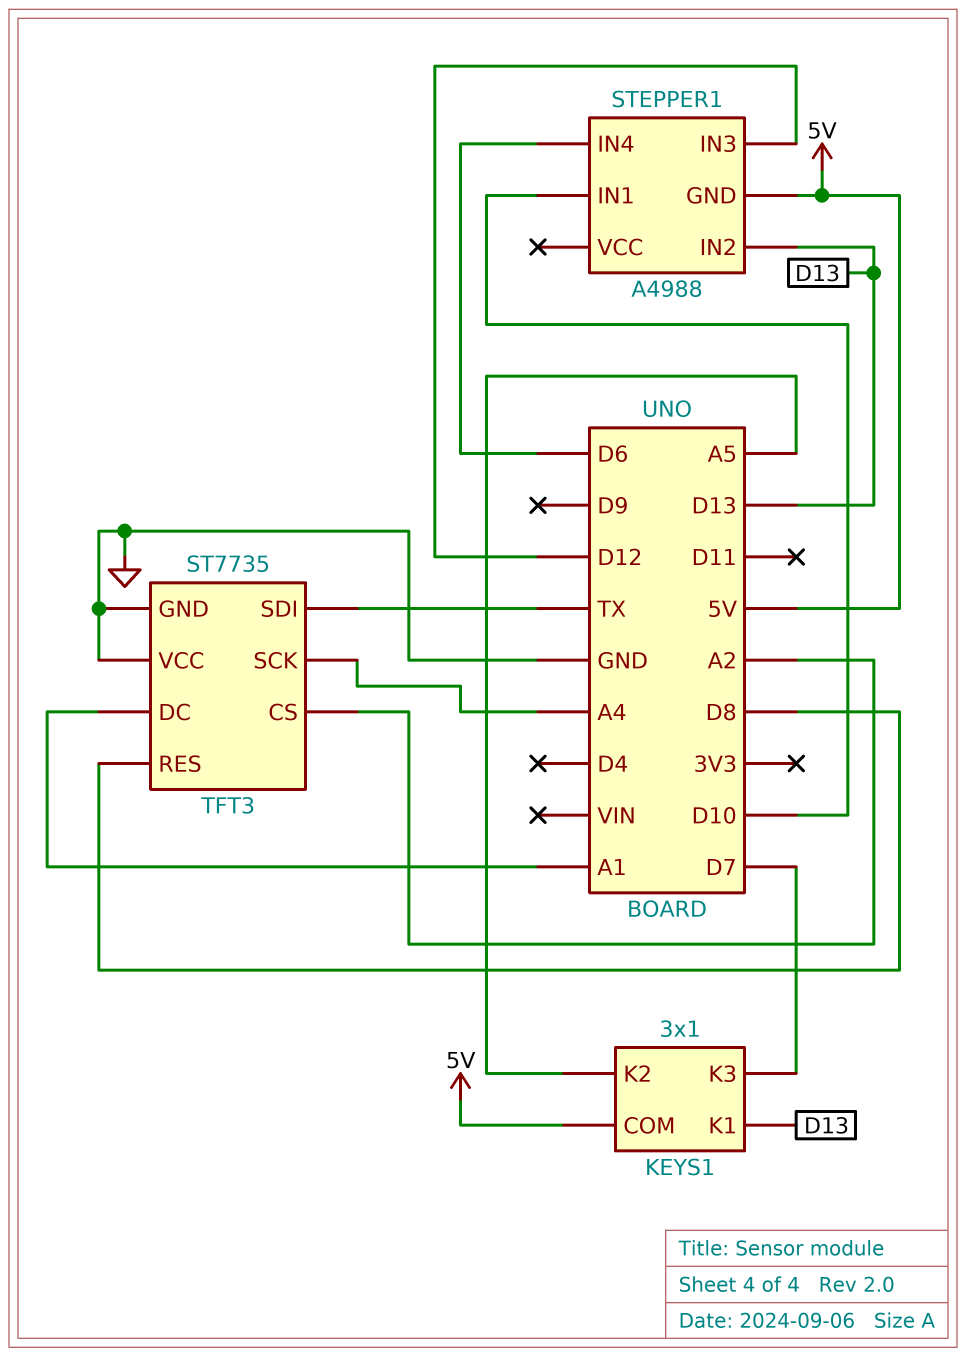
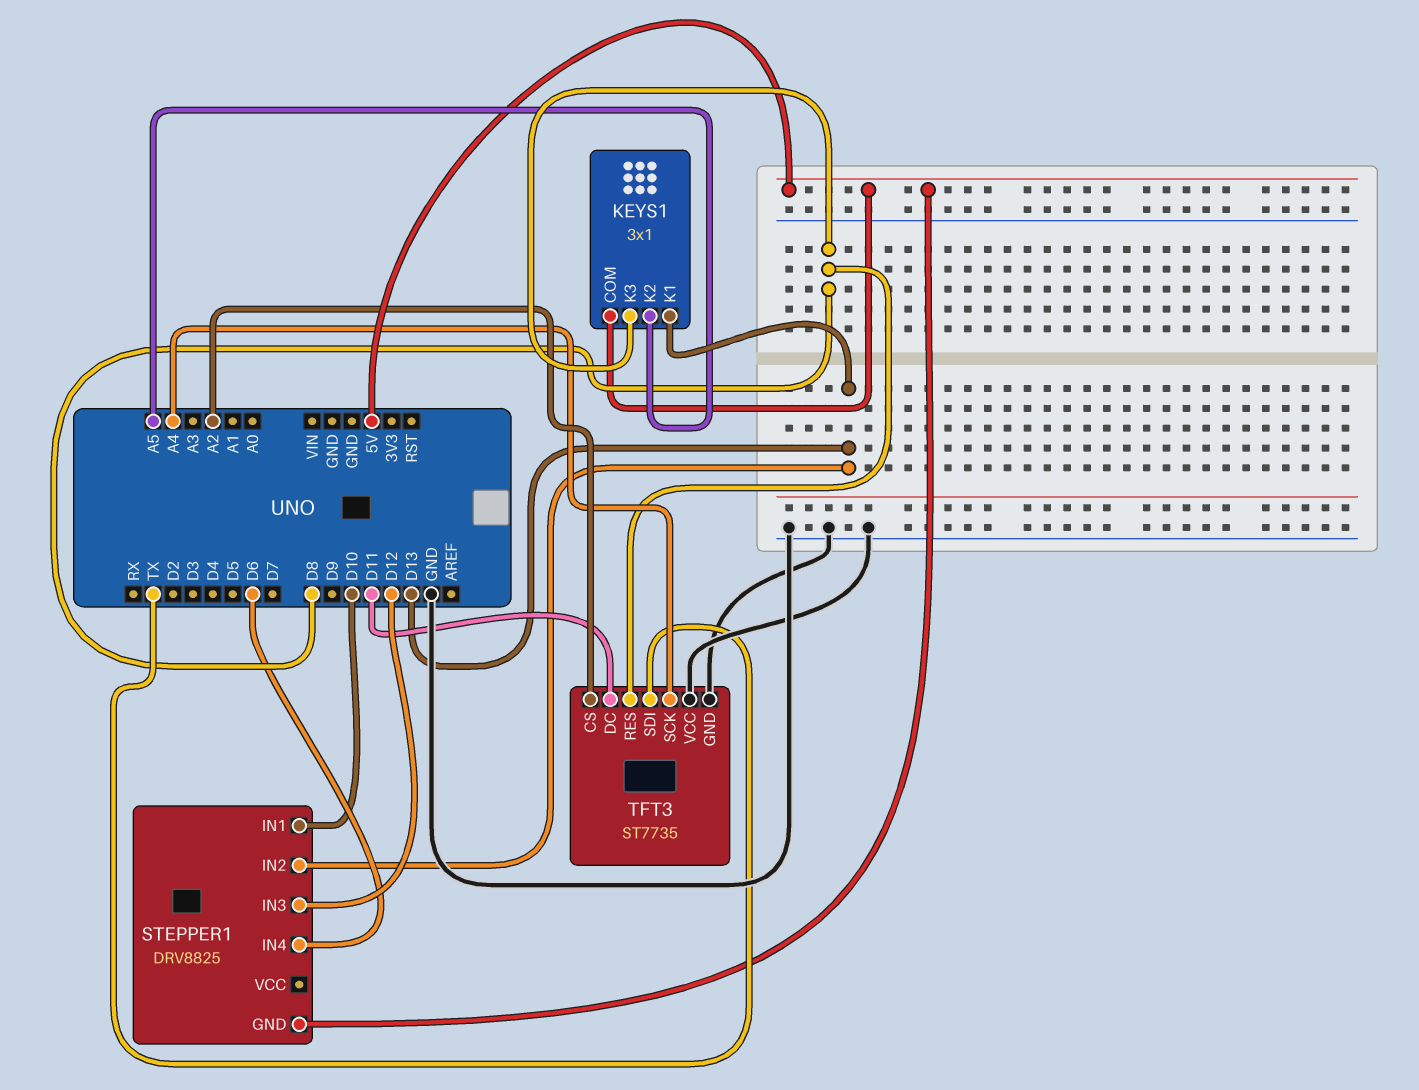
KEYS1 pin K3: D7 -> D8
STEPPER1: A4988 -> DRV8825
TFT3 pin DC: A1 -> D11

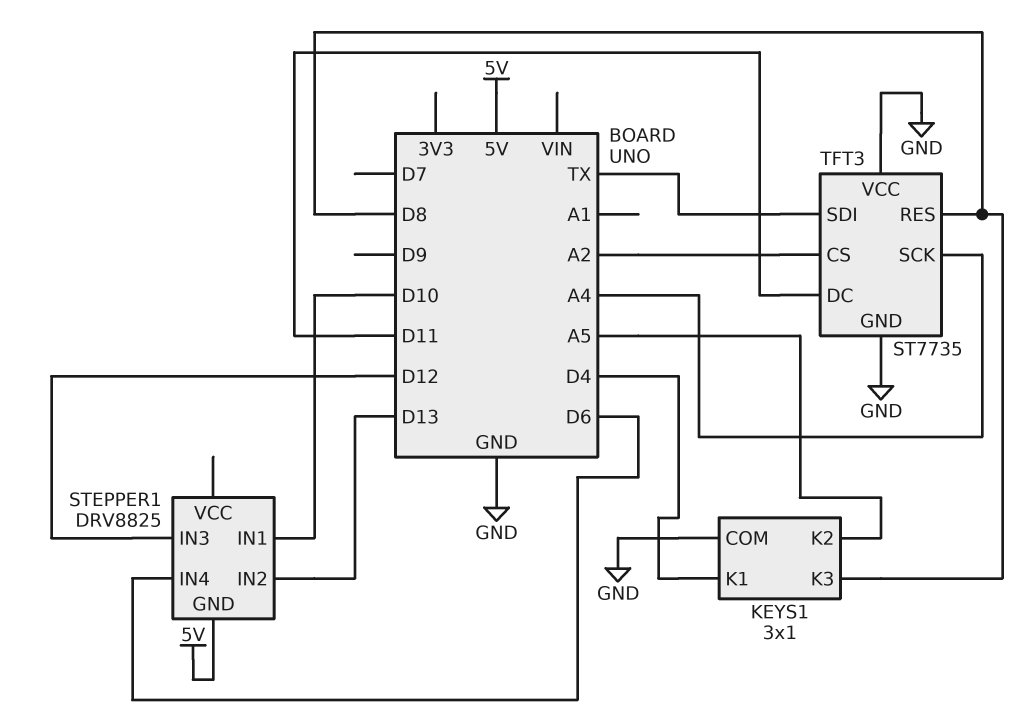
KEYS1 pin COM: 5V -> GND
KEYS1 pin K1: D13 -> D4

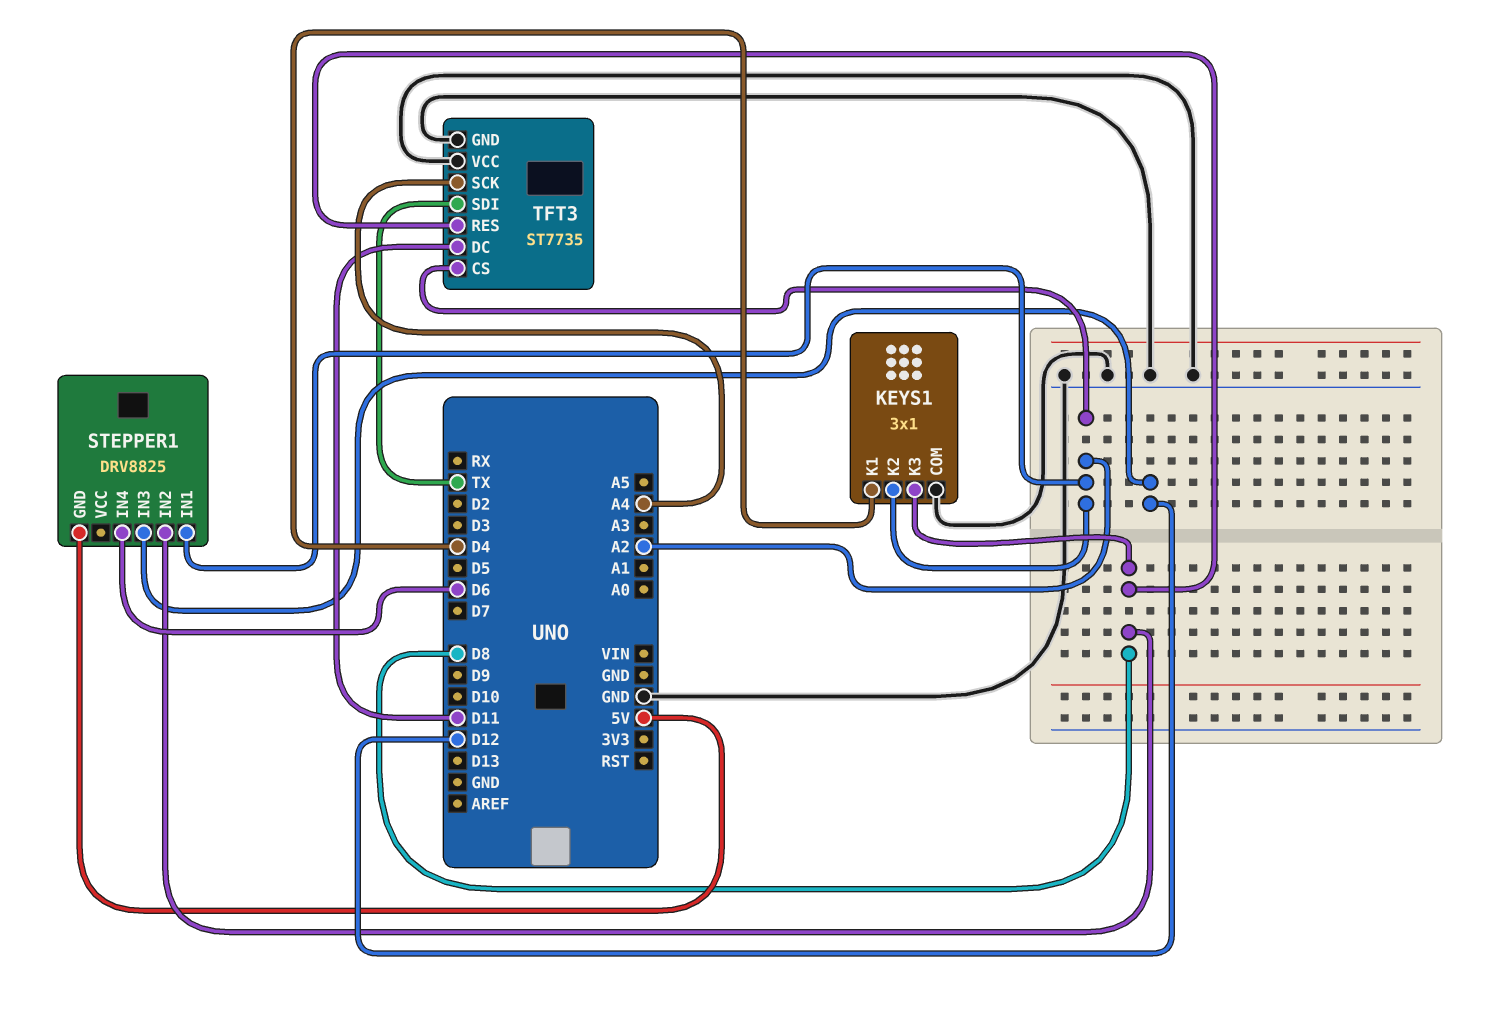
KEYS1 pin K2: A5 -> A2
STEPPER1 pin IN1: D10 -> A2
STEPPER1 pin IN2: D13 -> D8

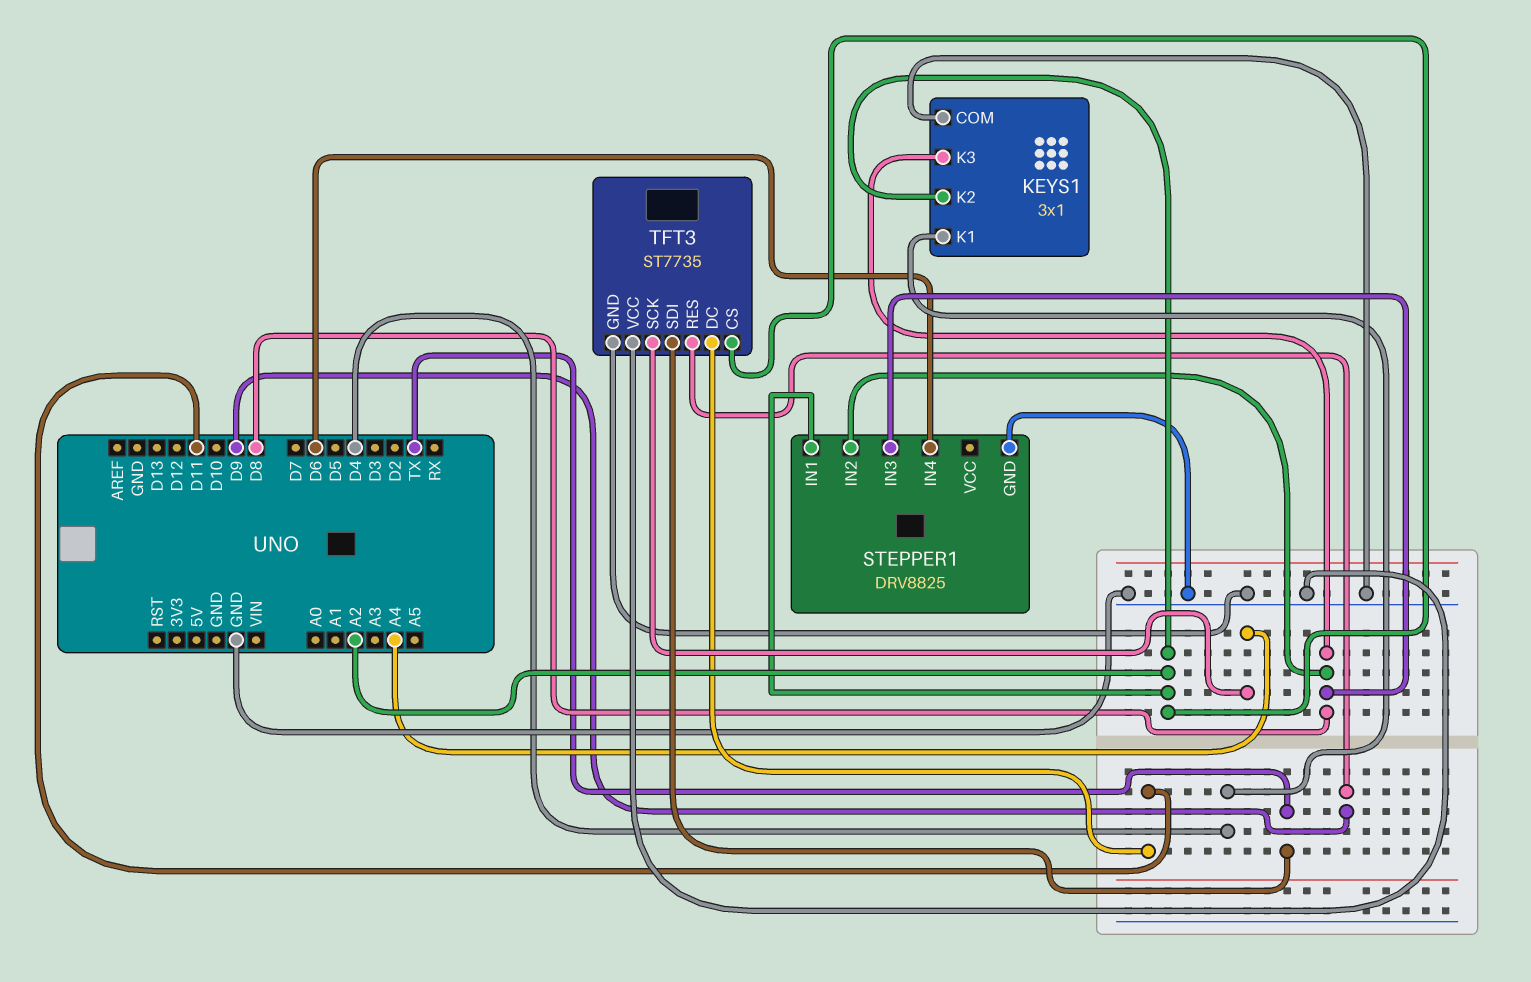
STEPPER1 pin GND: 5V -> GND
STEPPER1 pin IN3: D12 -> D8
TFT3 pin RES: D8 -> D9

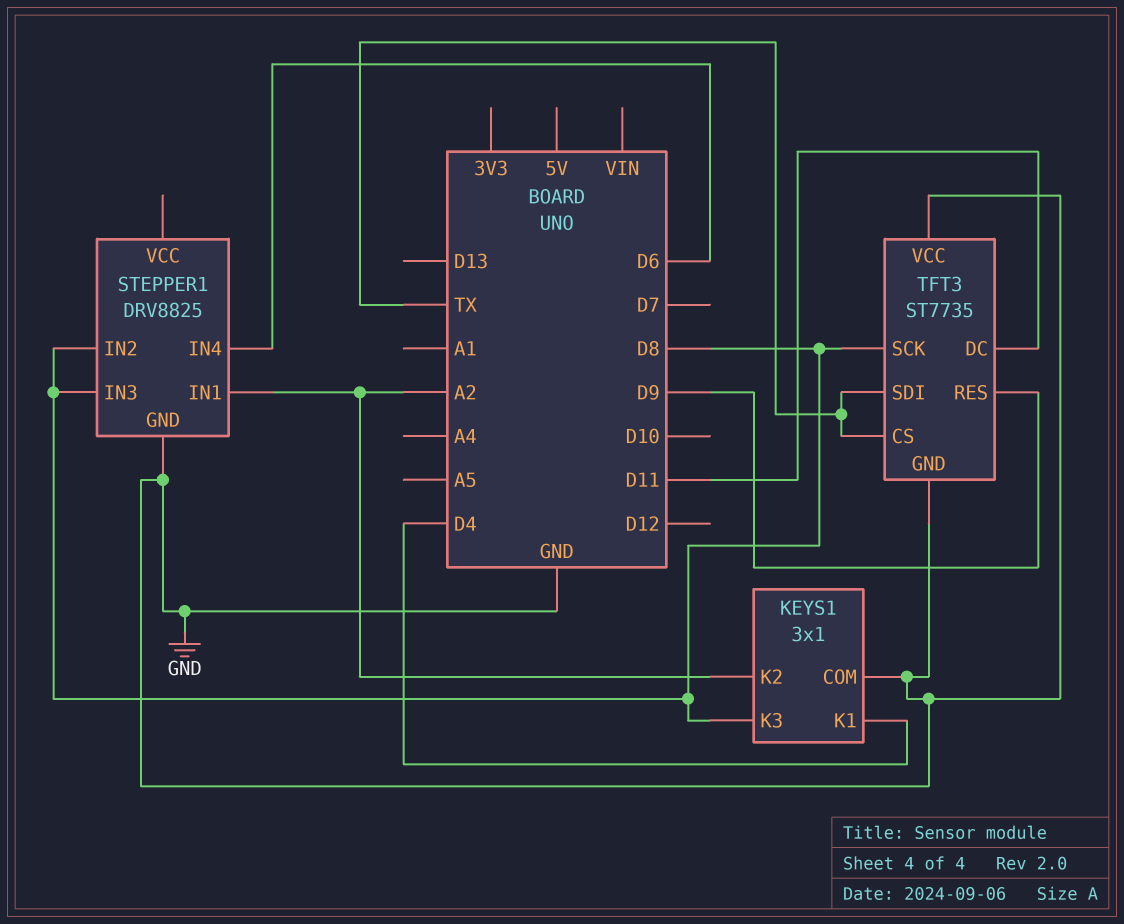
TFT3 pin CS: A2 -> TX
TFT3 pin SCK: A4 -> D8

